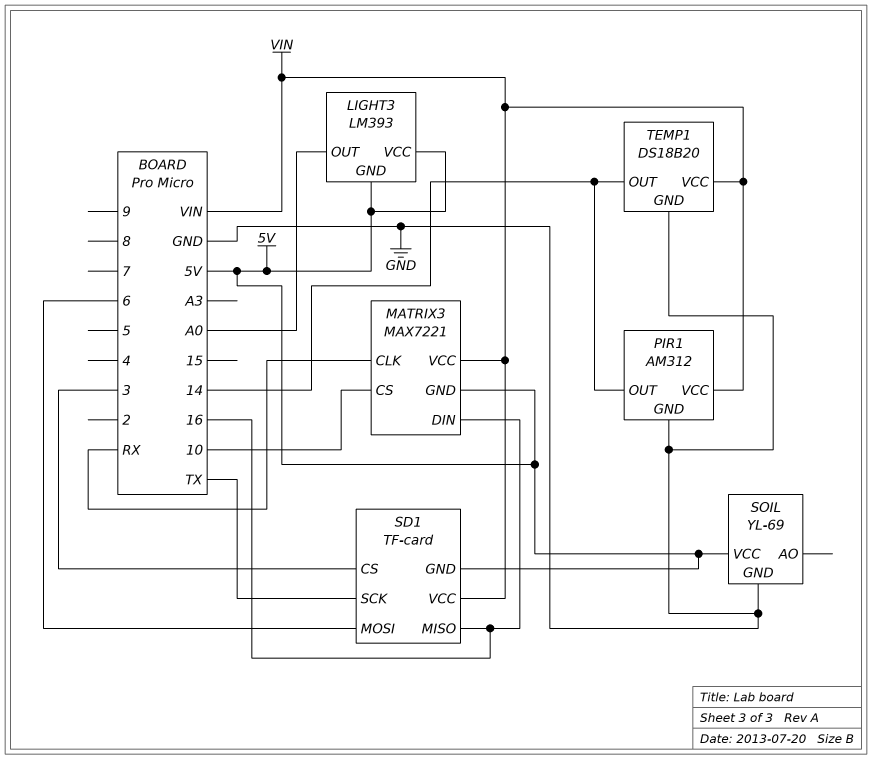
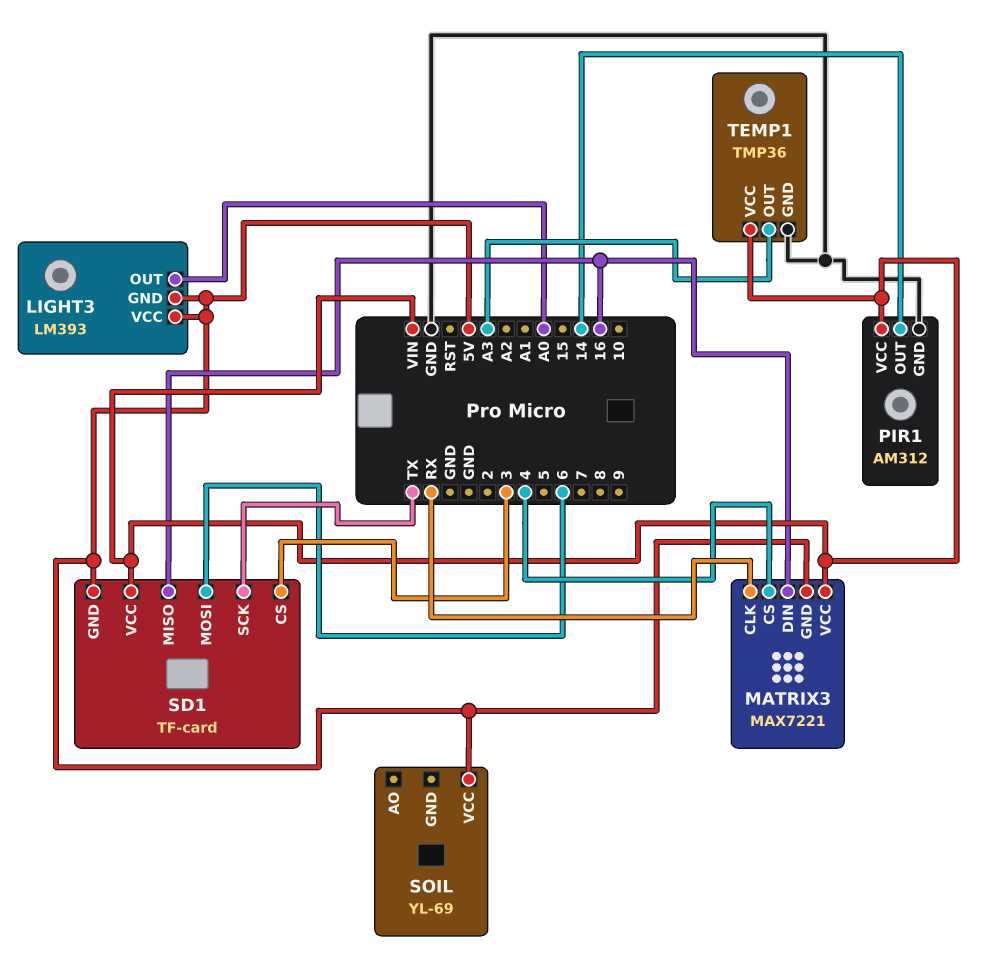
MATRIX3 pin CS: 10 -> 4
SOIL pin GND: GND -> none
TEMP1: DS18B20 -> TMP36
TEMP1 pin OUT: 14 -> A3

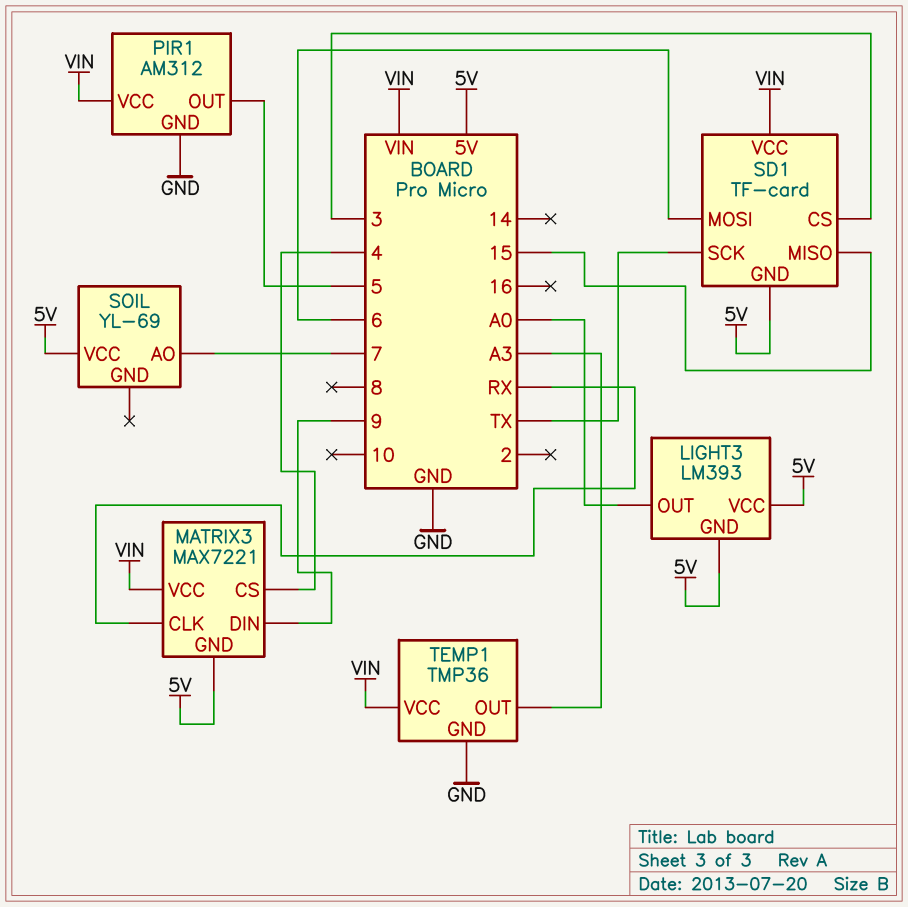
MATRIX3 pin DIN: 16 -> 9
PIR1 pin OUT: 14 -> 5
SD1 pin MISO: 16 -> 15
SOIL pin AO: none -> 7

